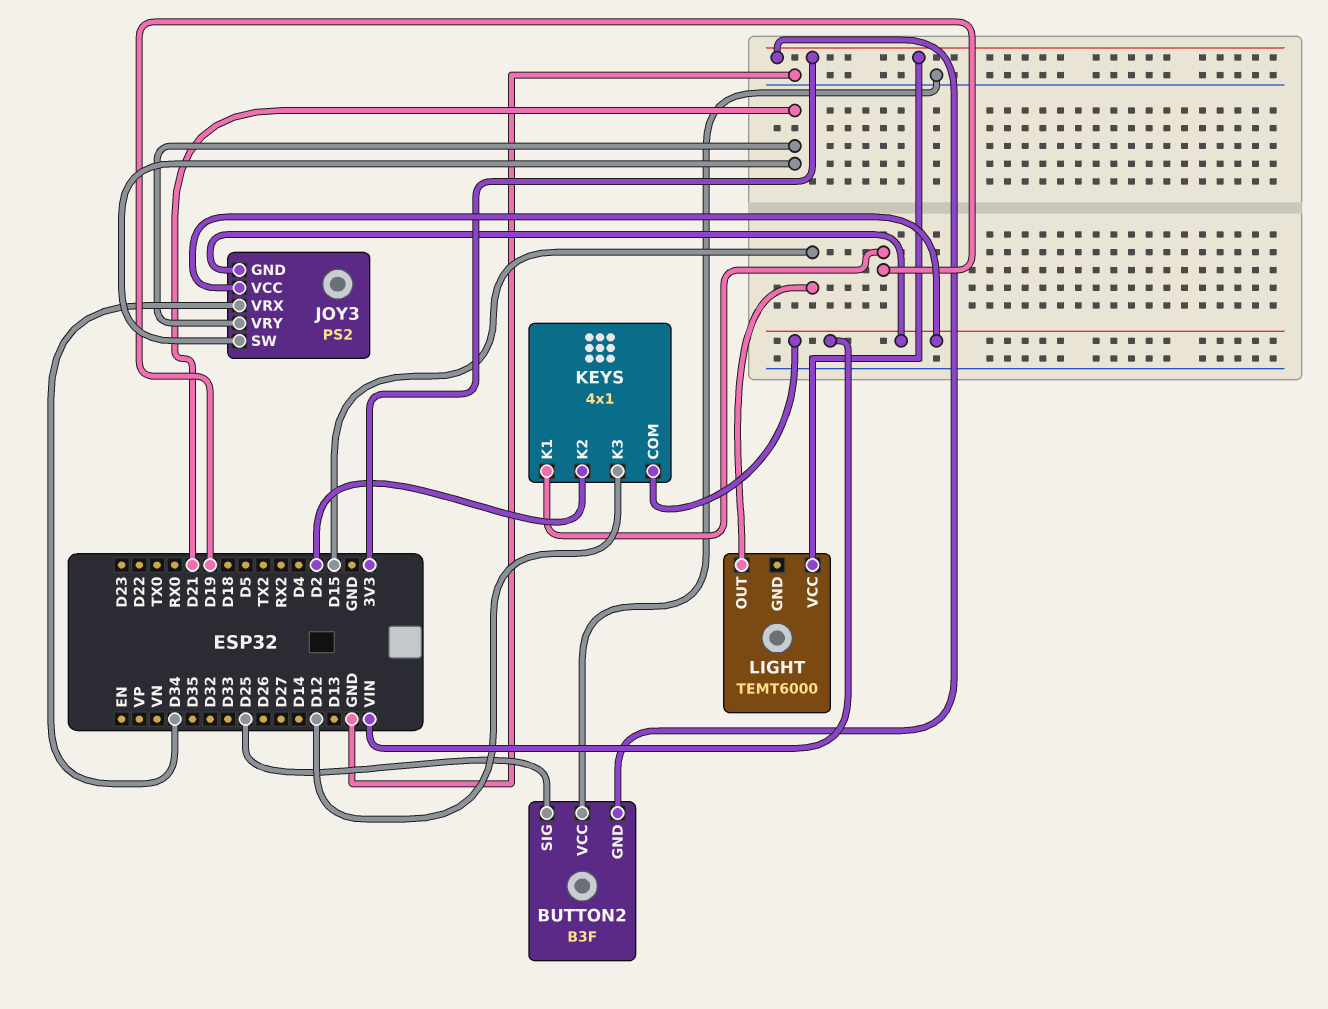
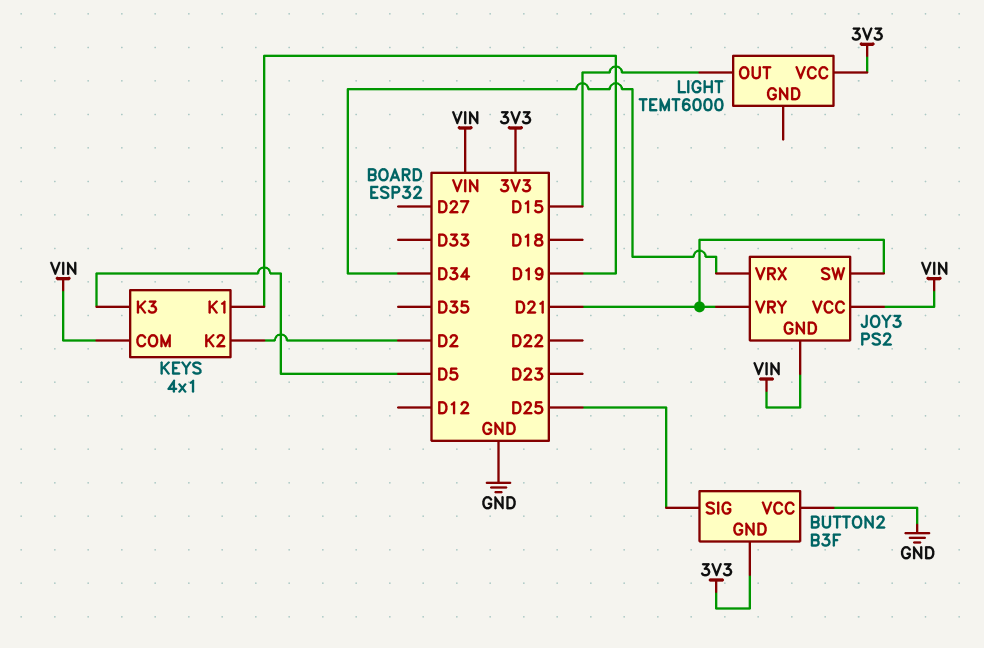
KEYS pin K3: D12 -> D5

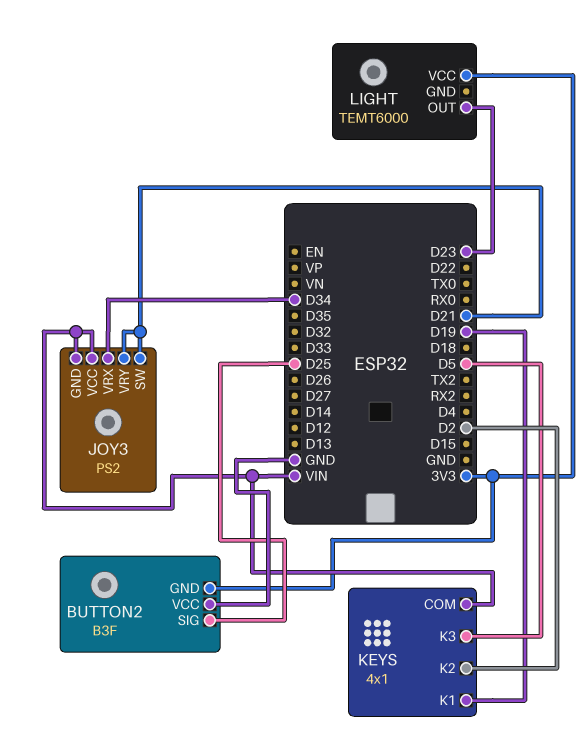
LIGHT pin OUT: D15 -> D23

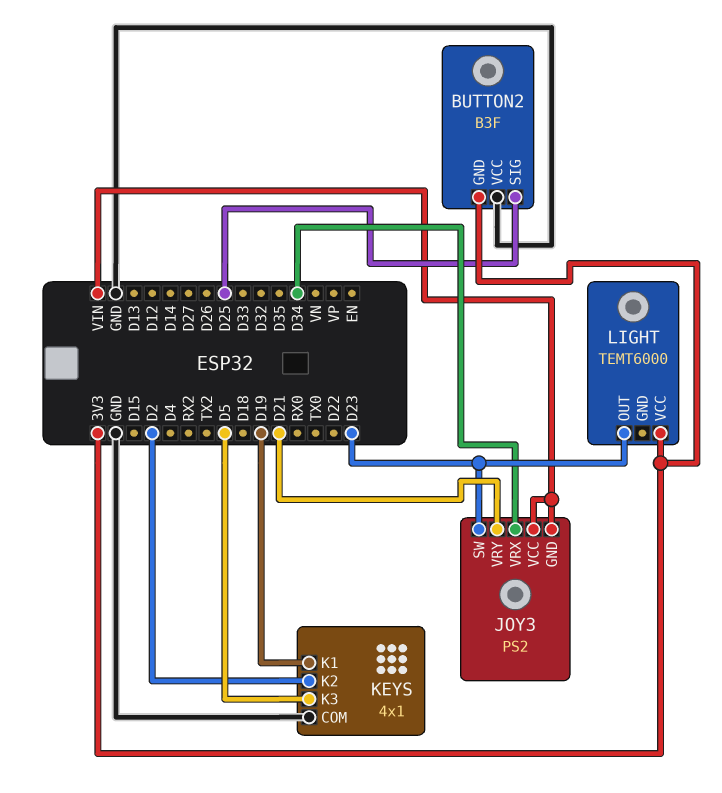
JOY3 pin SW: D21 -> D23
KEYS pin COM: VIN -> GND

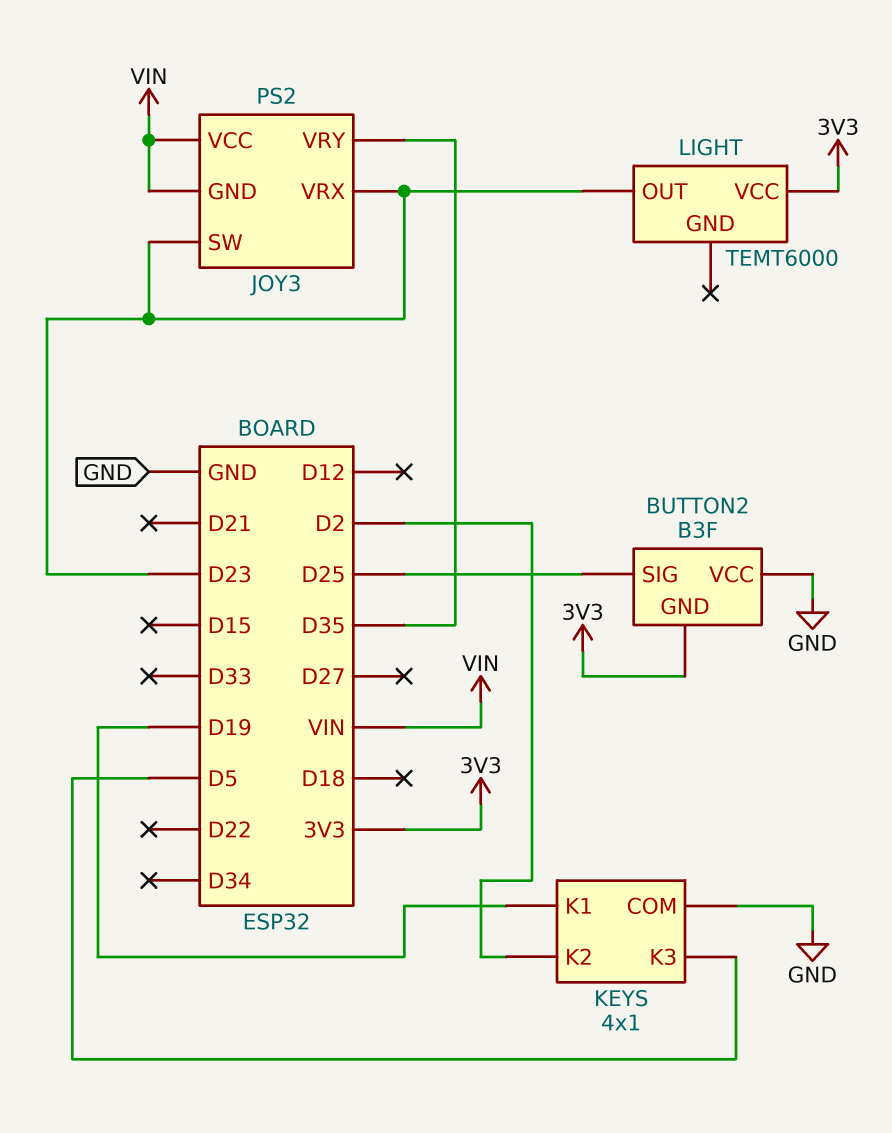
JOY3 pin VRX: D34 -> D23
JOY3 pin VRY: D21 -> D35

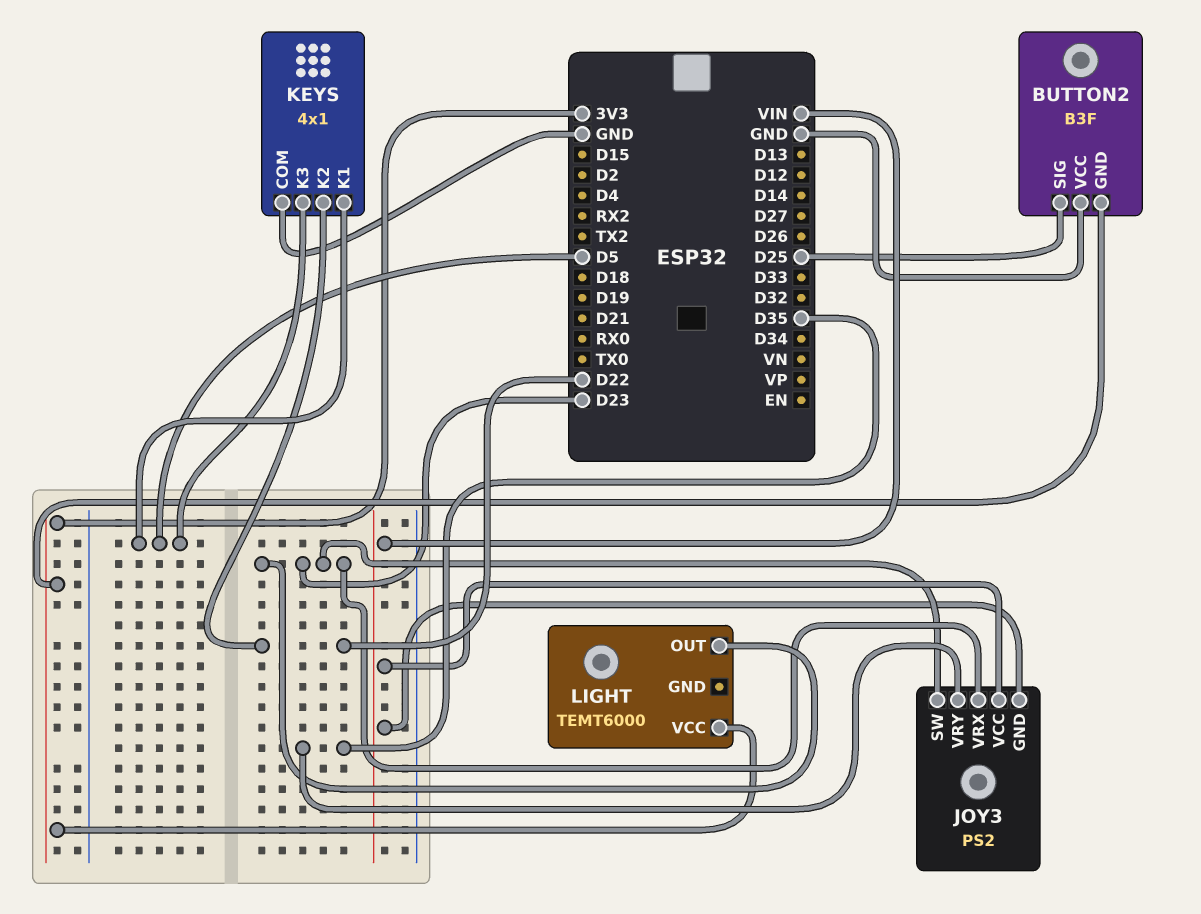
KEYS pin K1: D19 -> D5
KEYS pin K2: D2 -> D22

